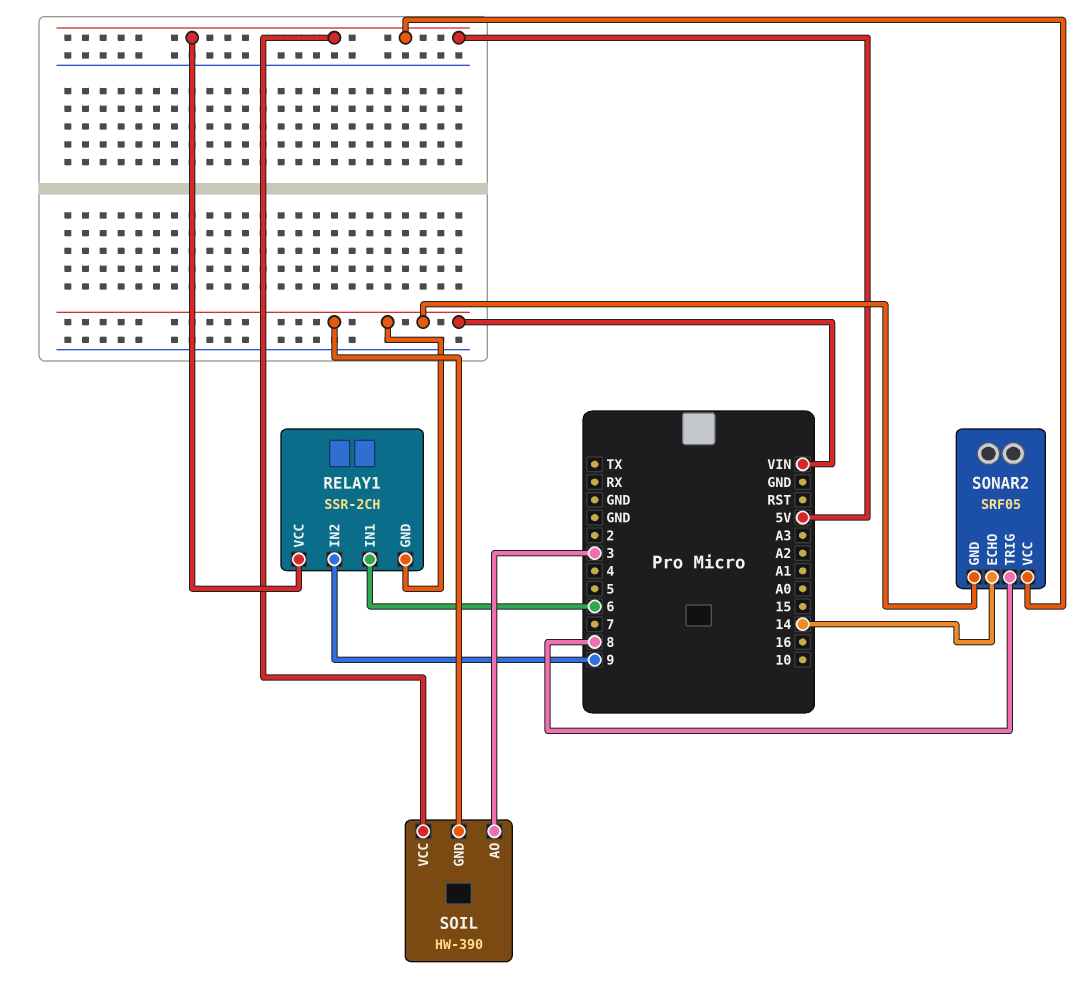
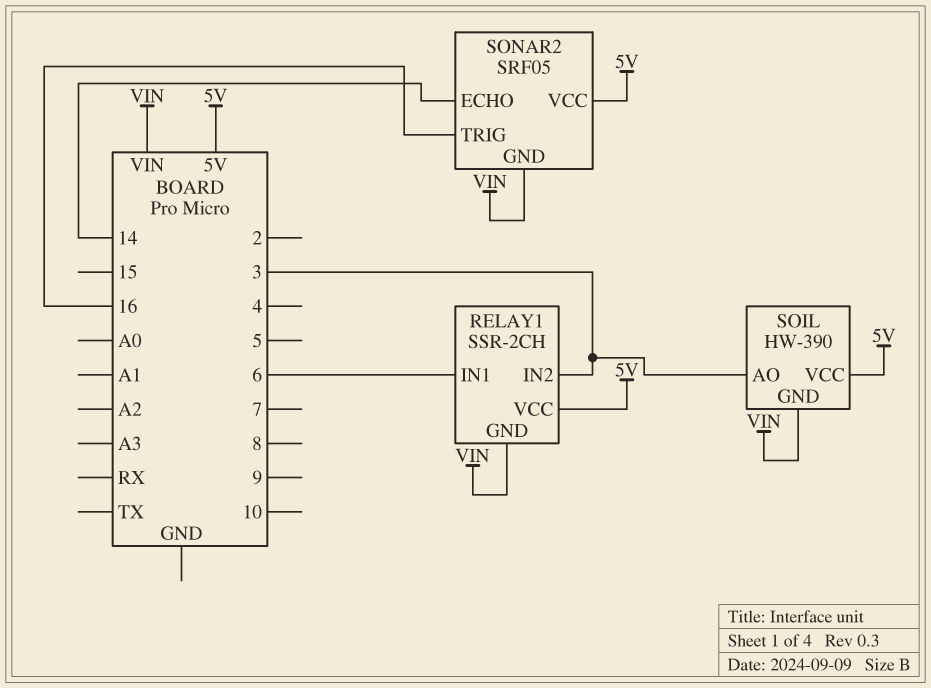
RELAY1 pin IN2: 9 -> 3
SONAR2 pin TRIG: 8 -> 16

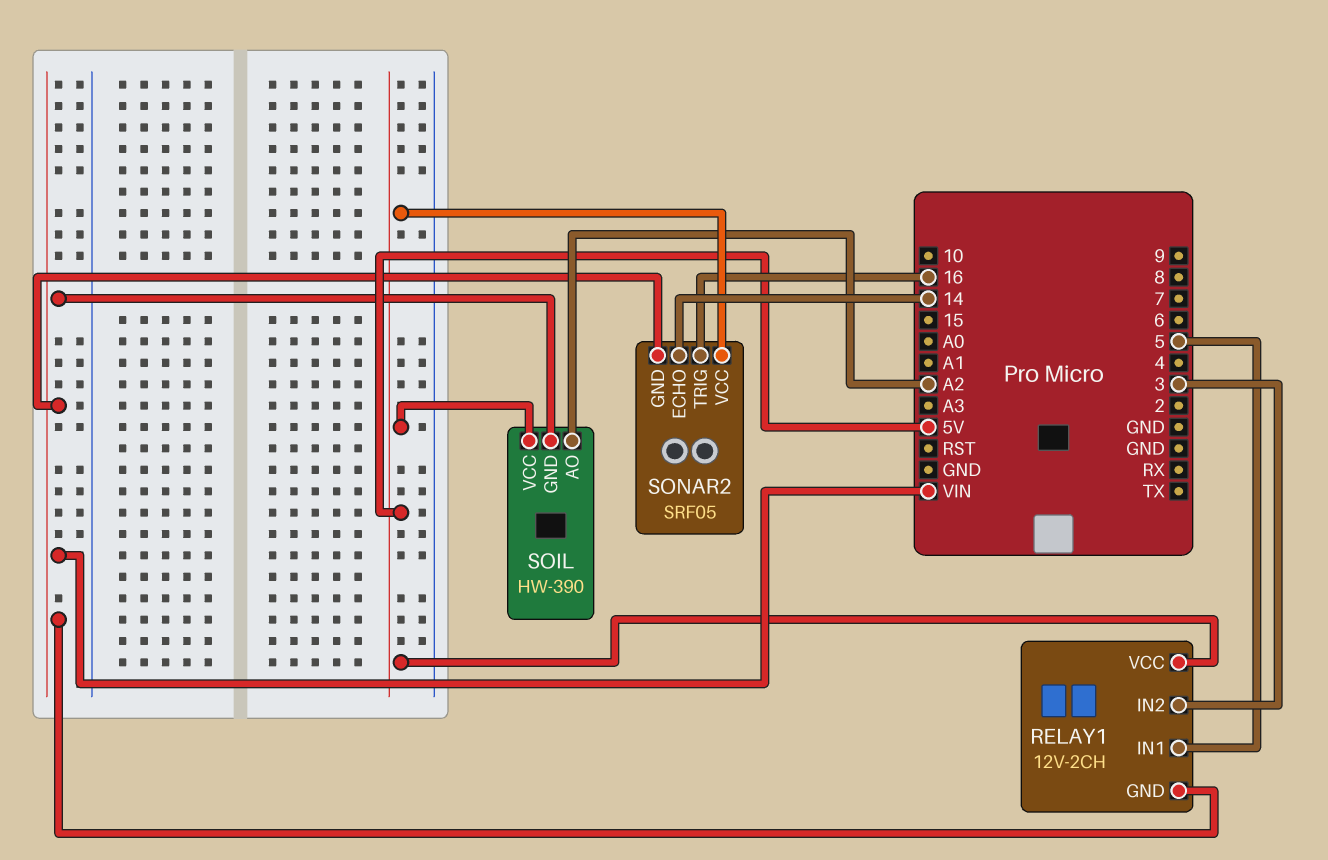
RELAY1: SSR-2CH -> 12V-2CH
RELAY1 pin IN1: 6 -> 5
SOIL pin AO: 3 -> A2

